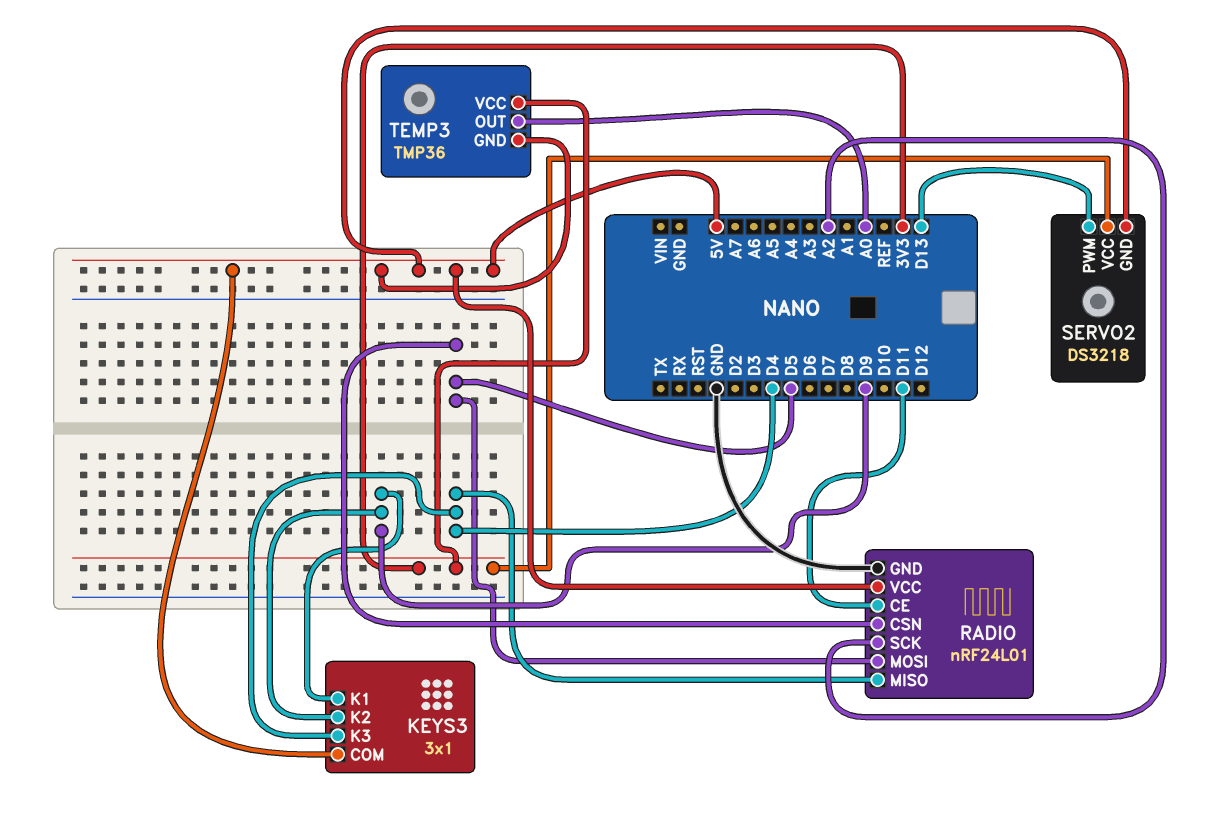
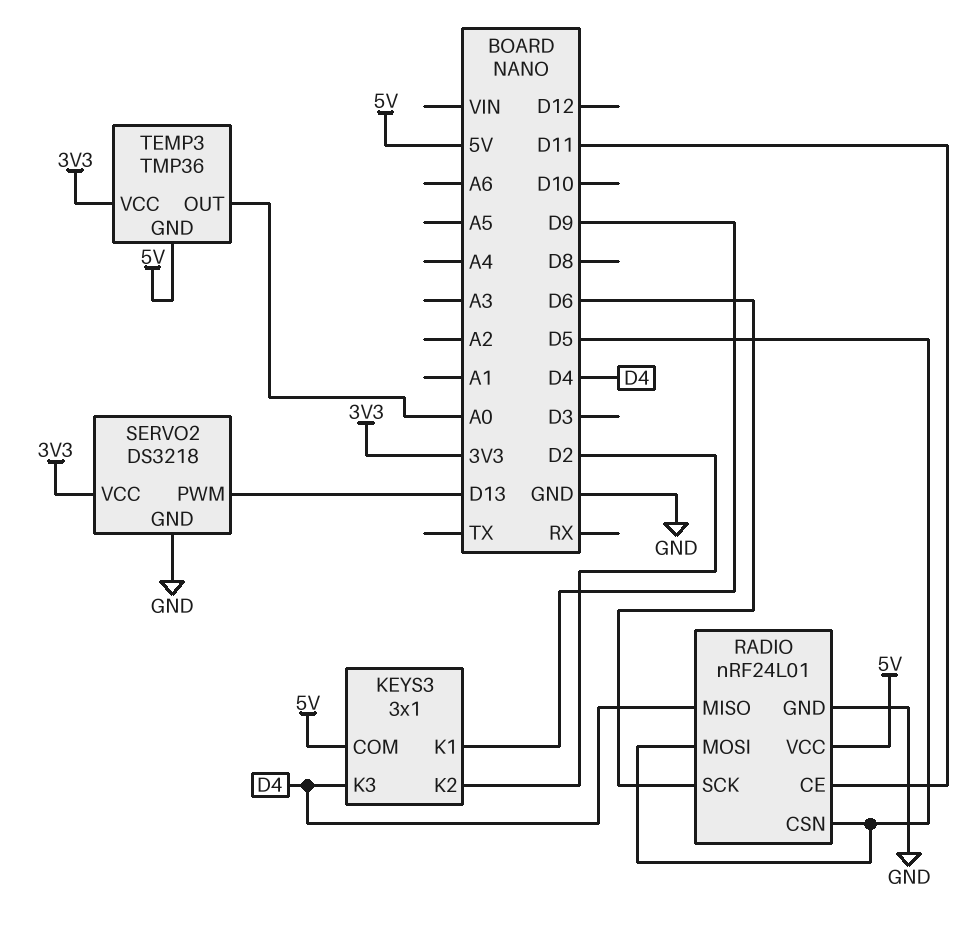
KEYS3 pin K2: D9 -> D2
RADIO pin SCK: A2 -> D6
SERVO2 pin GND: 5V -> GND

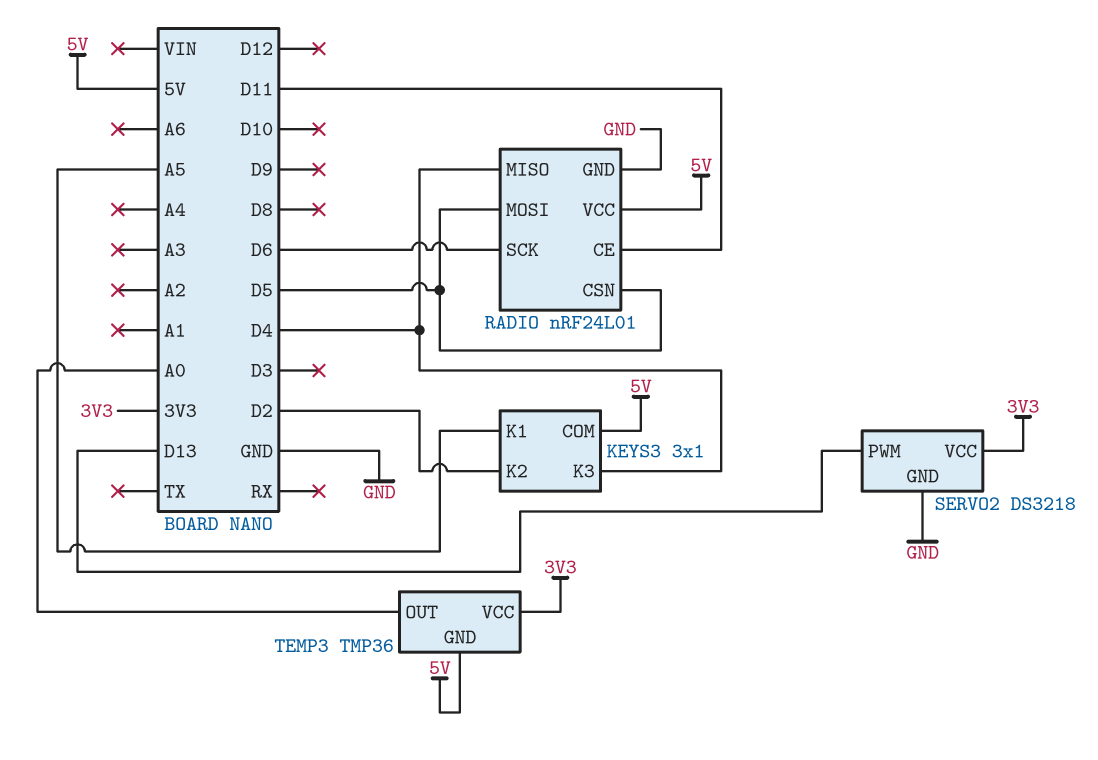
KEYS3 pin K1: D9 -> A5

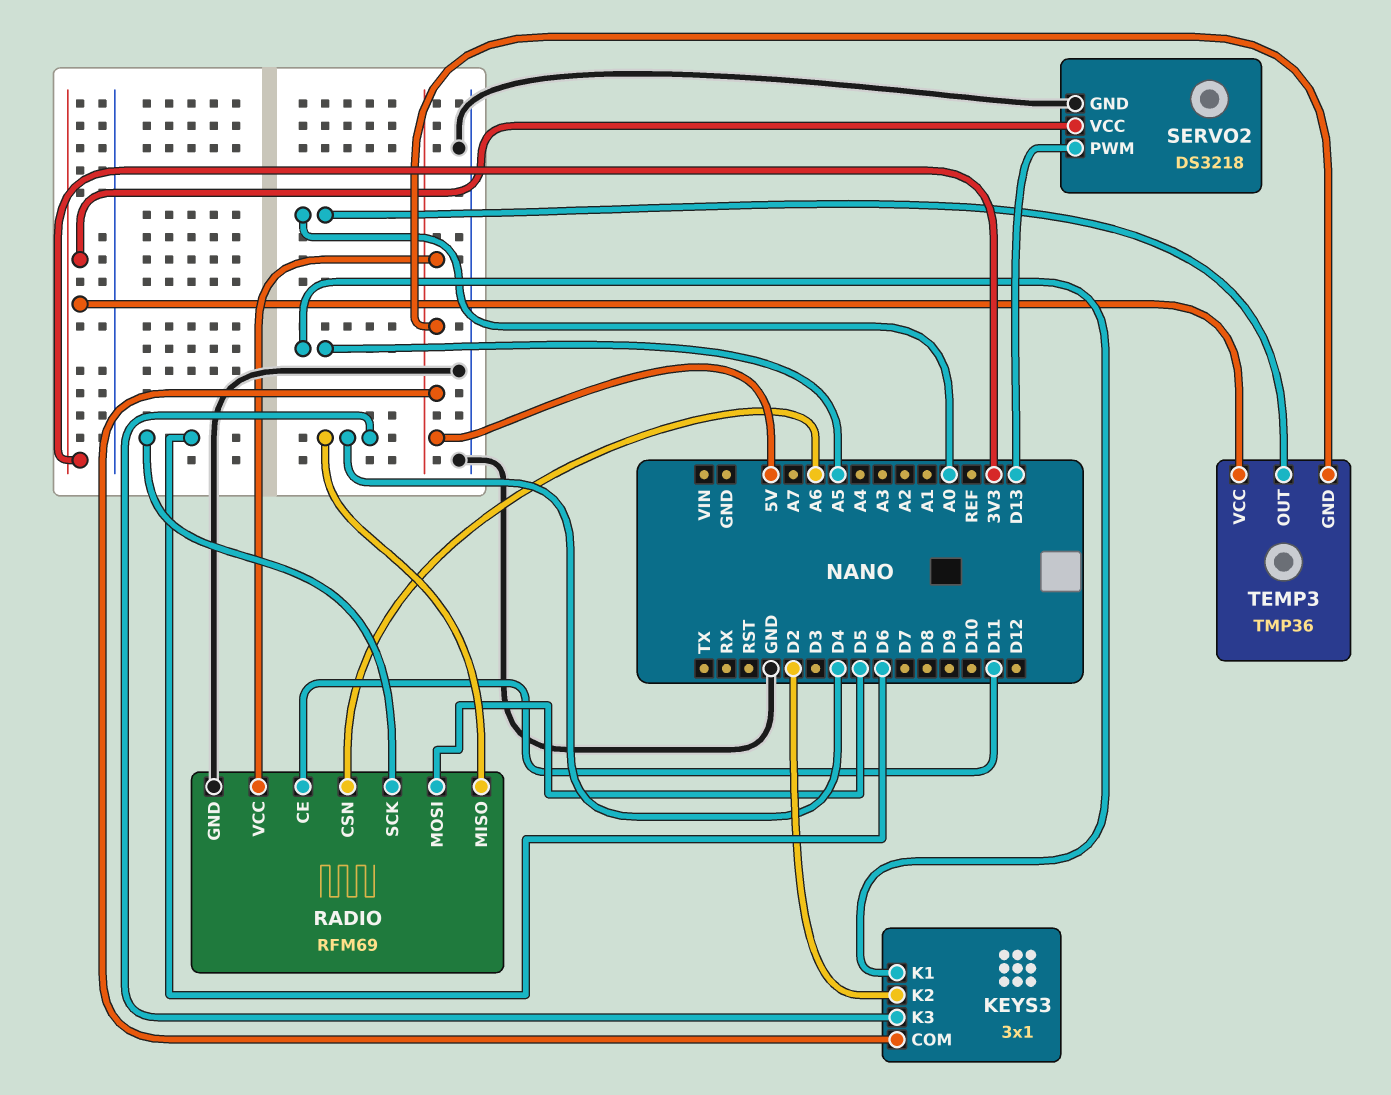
RADIO: nRF24L01 -> RFM69
RADIO pin CSN: D5 -> A6

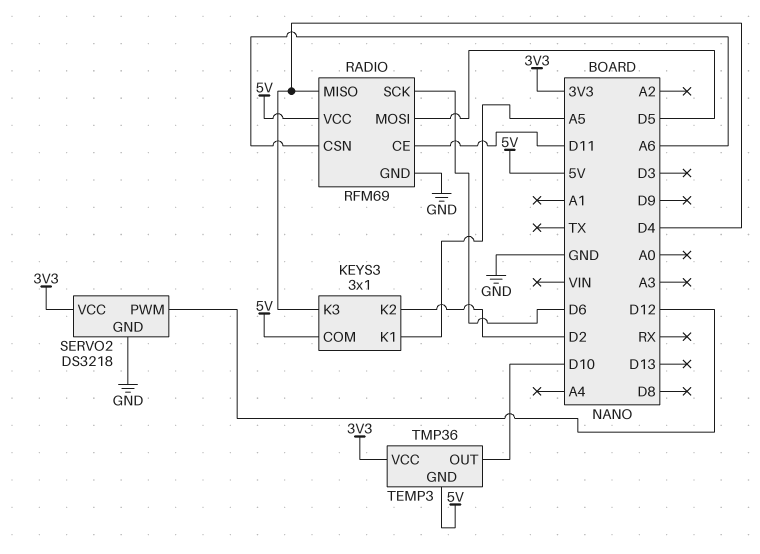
SERVO2 pin PWM: D13 -> D12
TEMP3 pin OUT: A0 -> D10

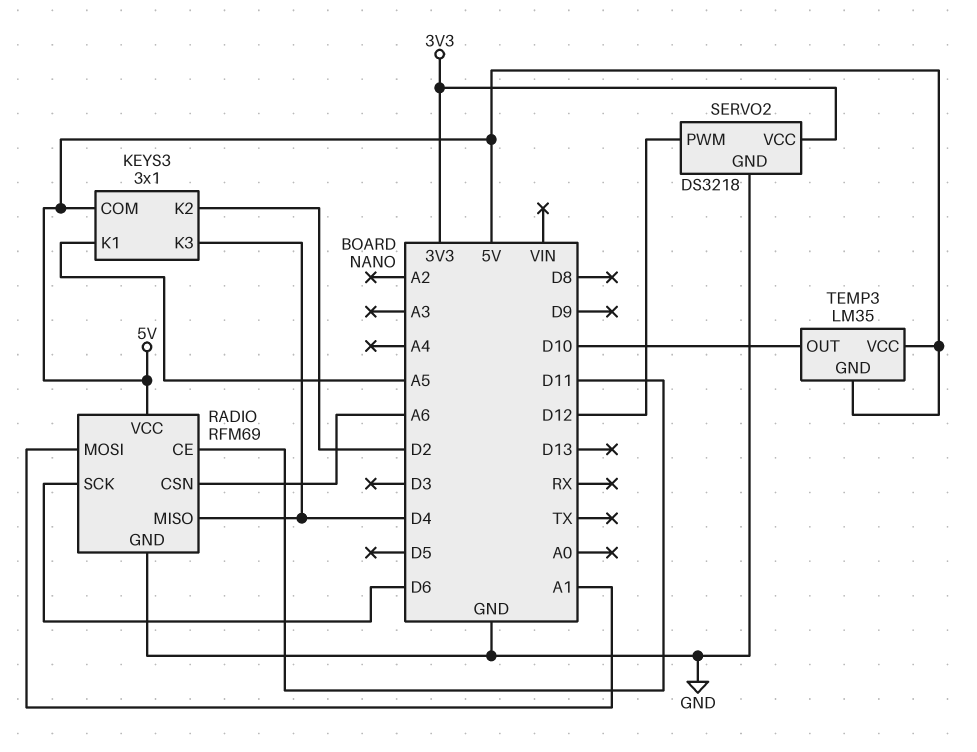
RADIO pin MOSI: D5 -> A1
TEMP3: TMP36 -> LM35
TEMP3 pin VCC: 3V3 -> 5V

